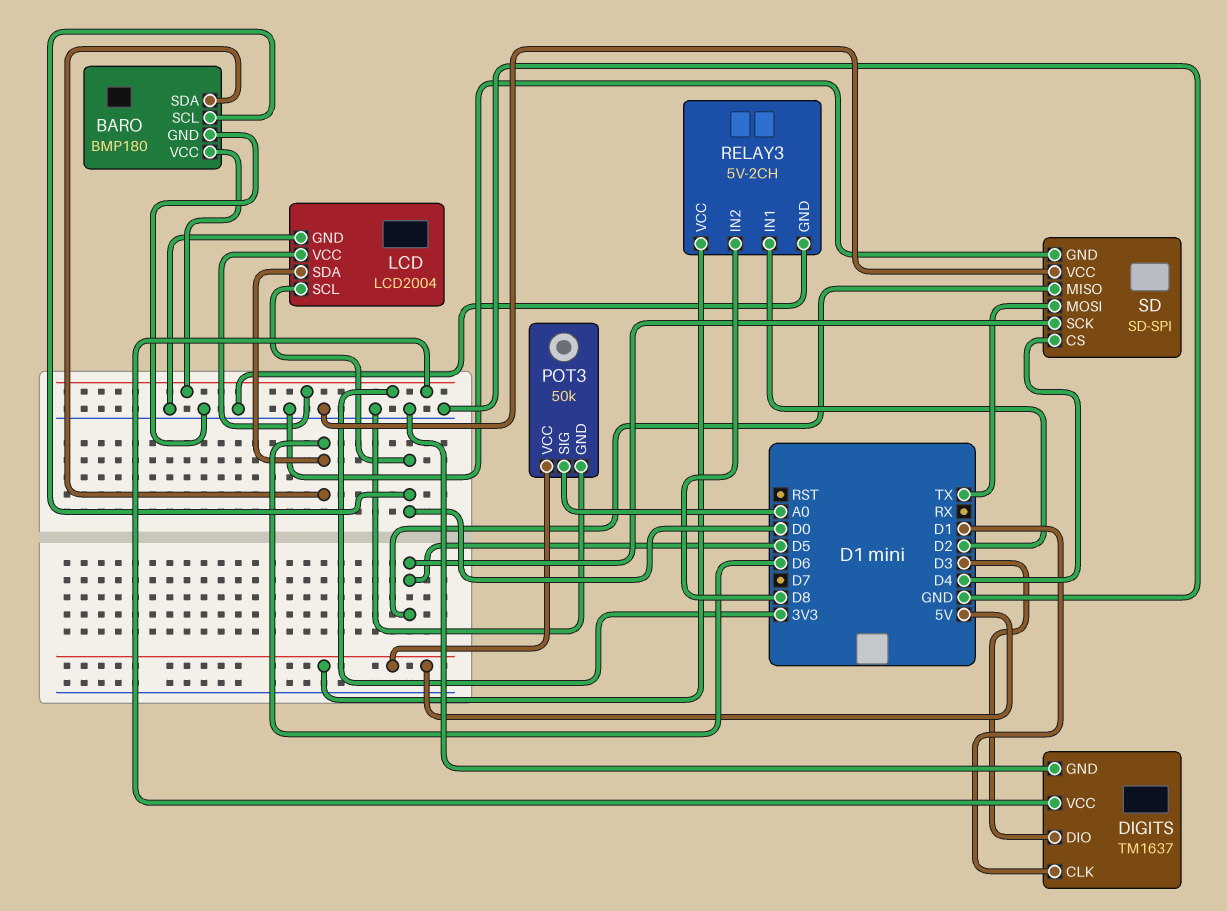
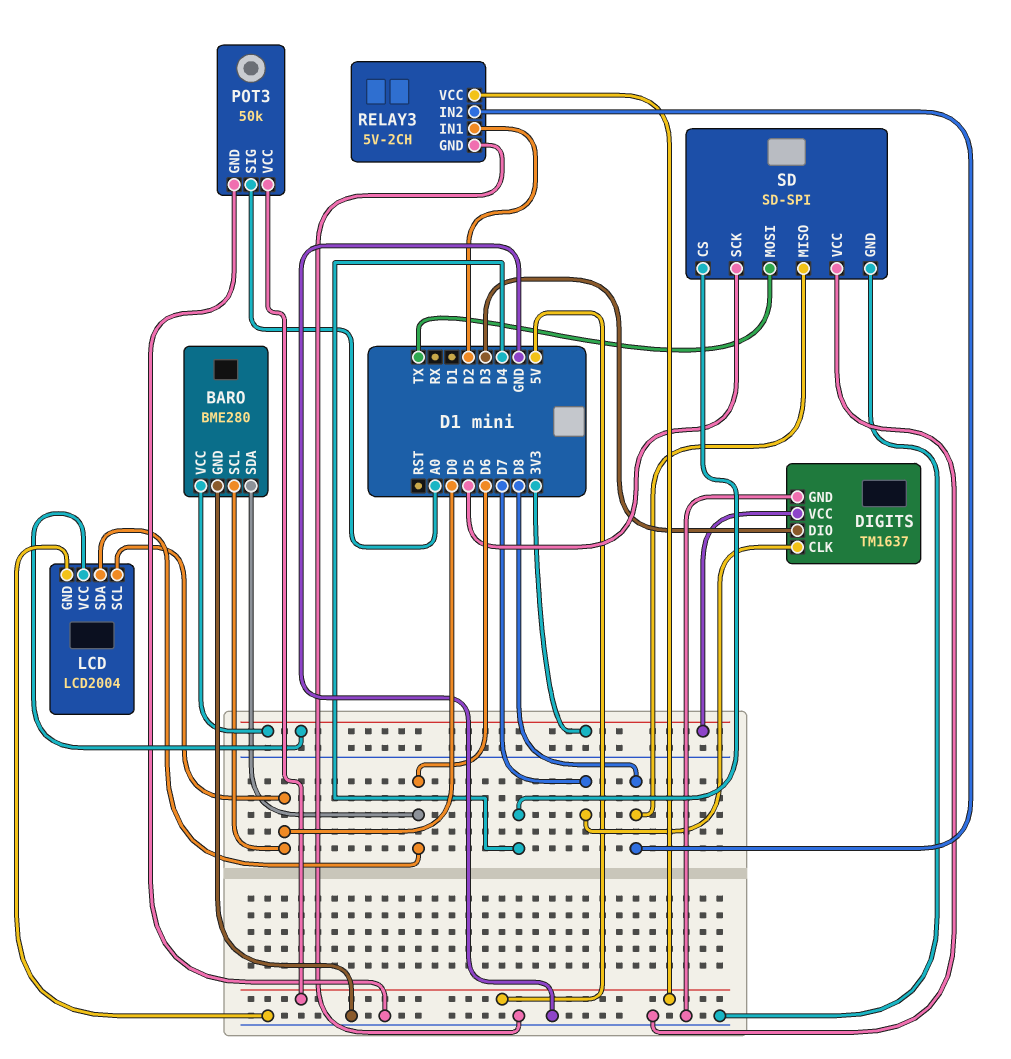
BARO: BMP180 -> BME280
DIGITS pin CLK: D1 -> D7
SD pin MISO: D5 -> D8

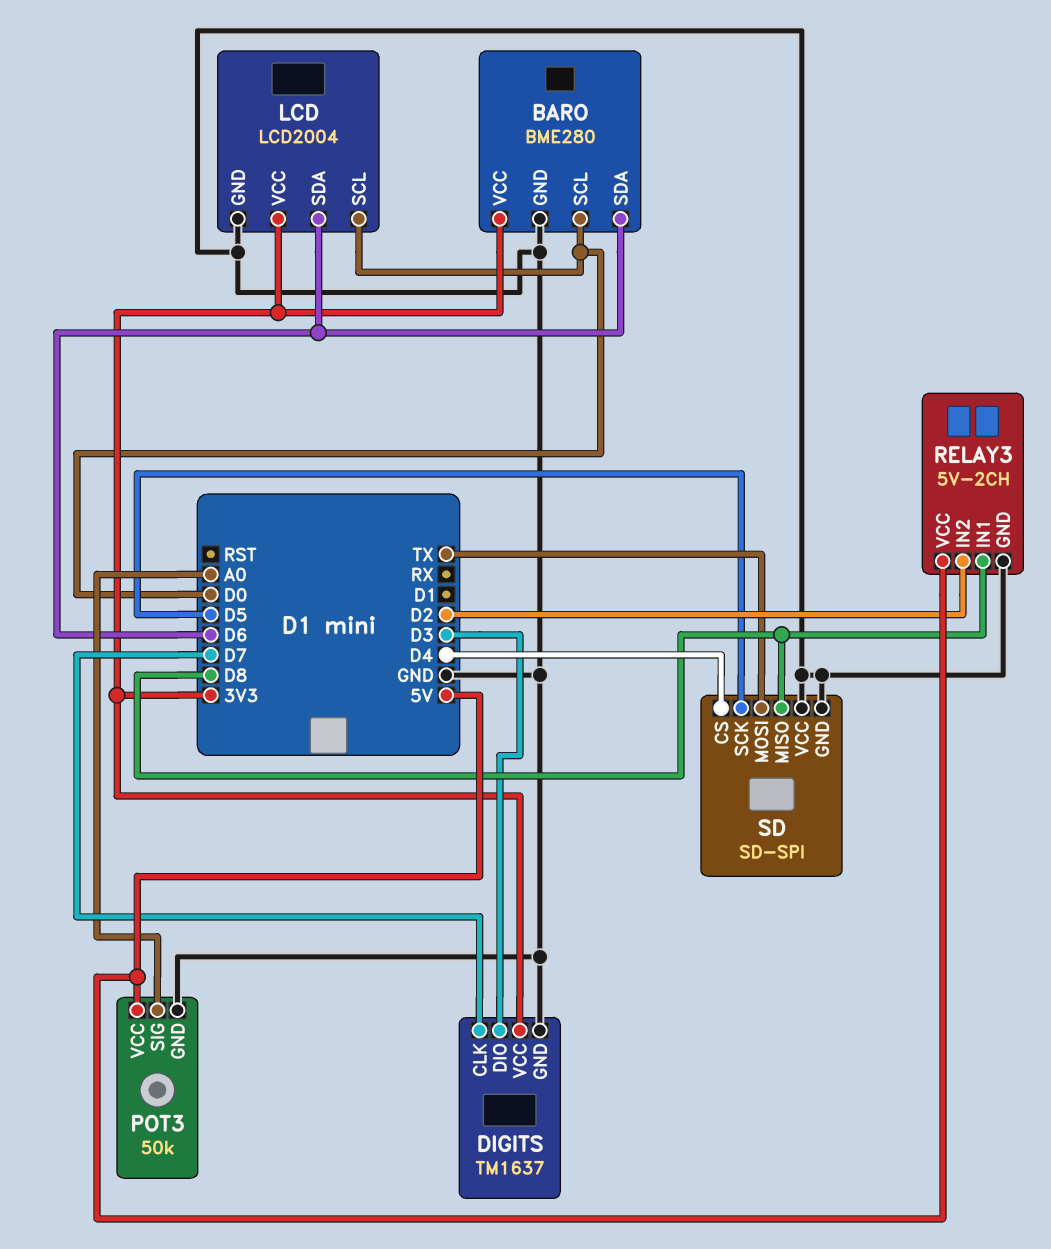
RELAY3 pin IN1: D2 -> D8
RELAY3 pin IN2: D8 -> D2

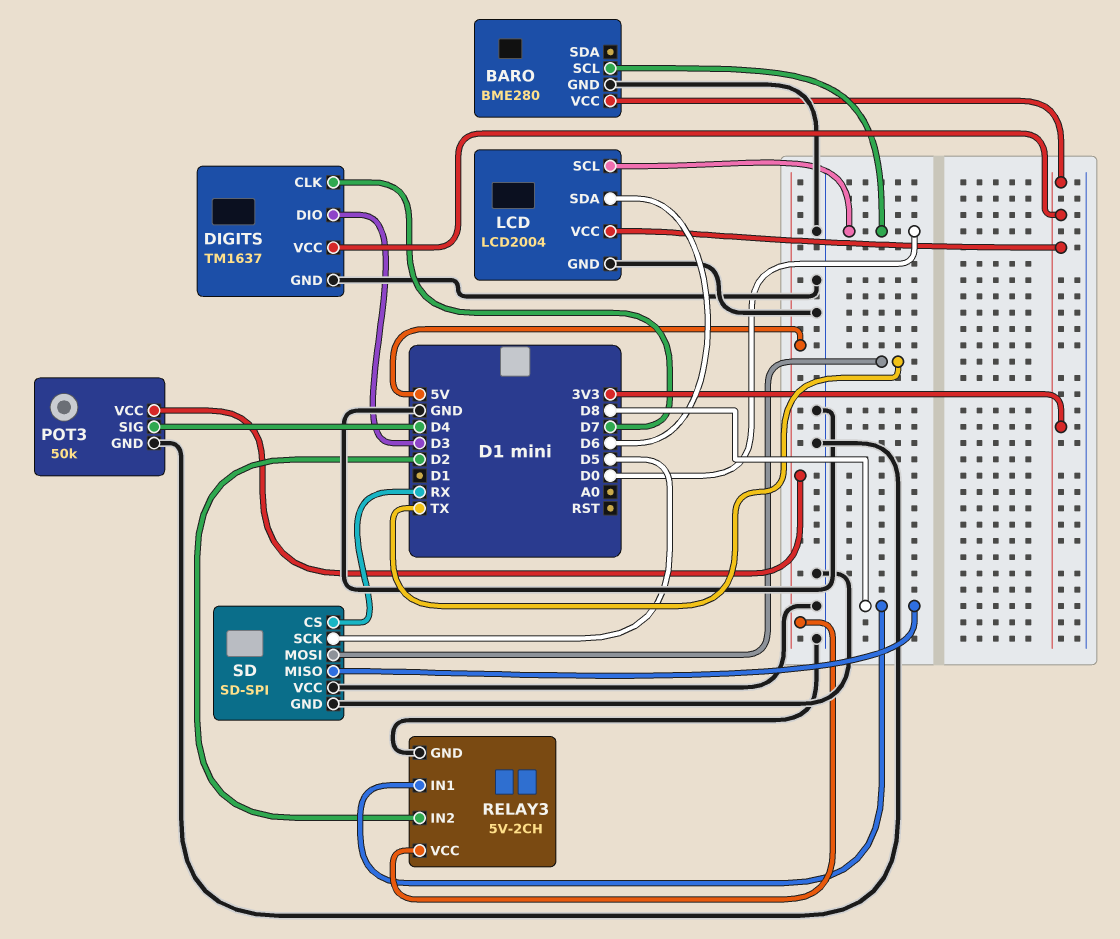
BARO pin SDA: D6 -> none
POT3 pin SIG: A0 -> D4
SD pin CS: D4 -> RX

